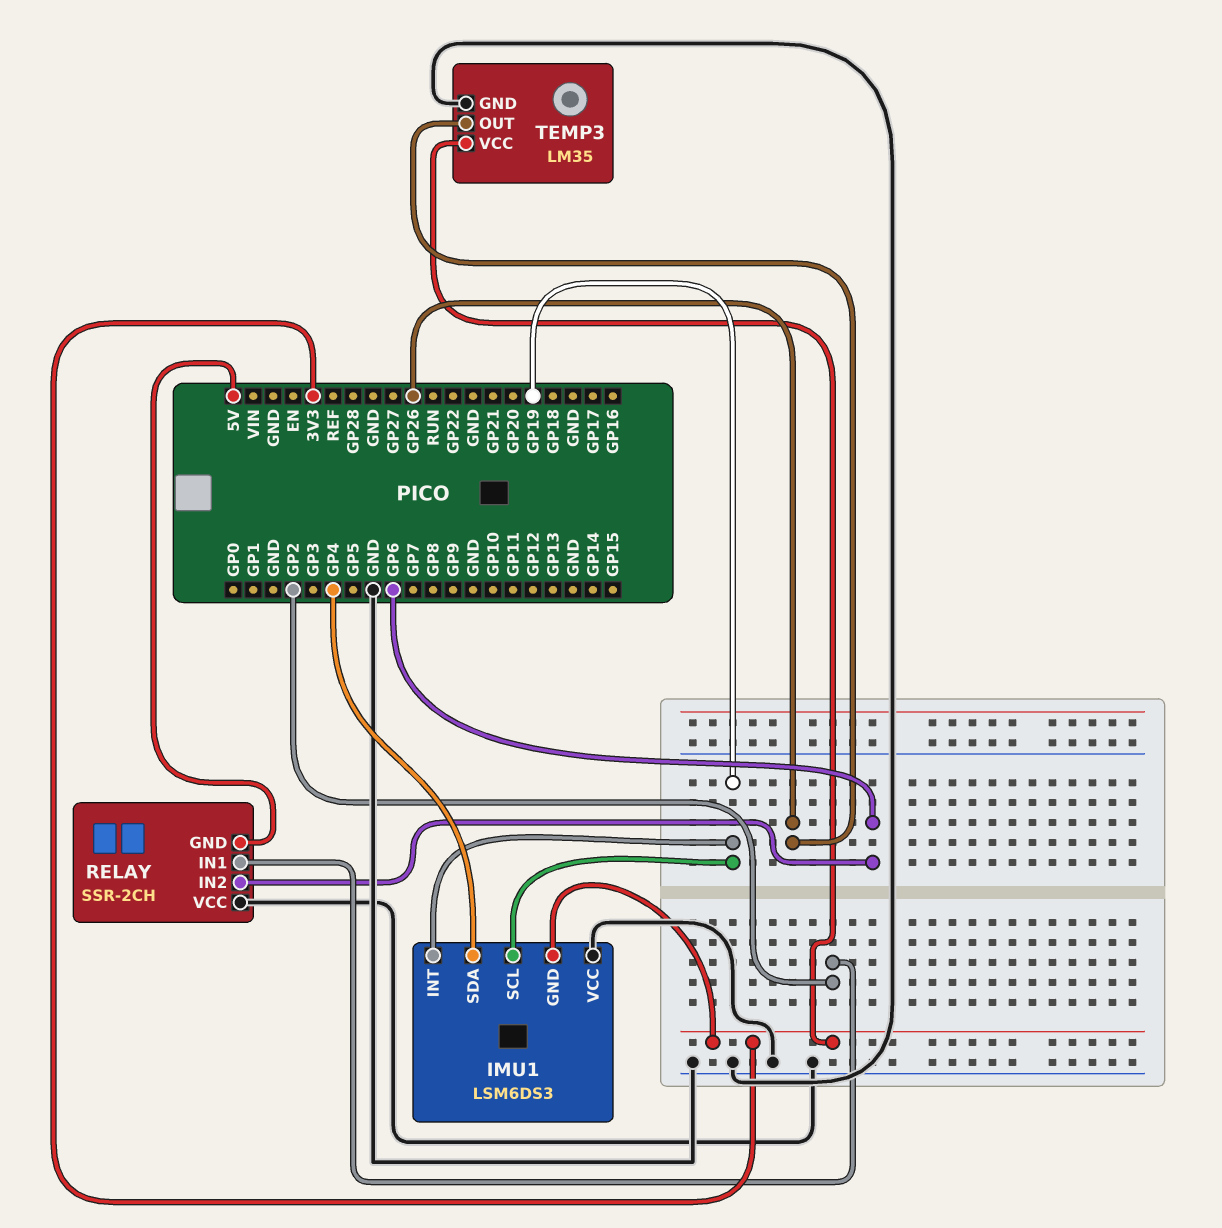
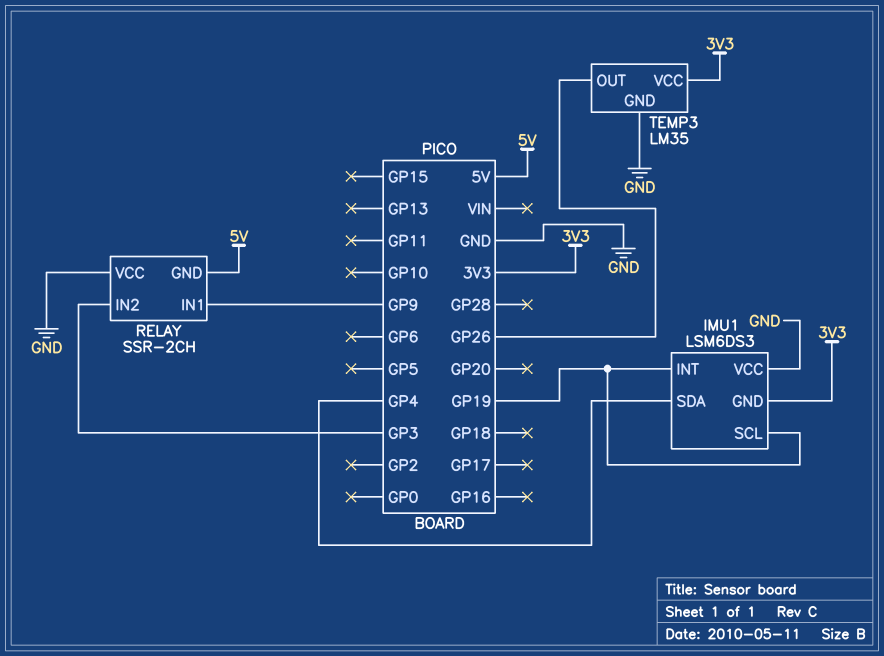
RELAY pin IN1: GP2 -> GP9
RELAY pin IN2: GP6 -> GP3

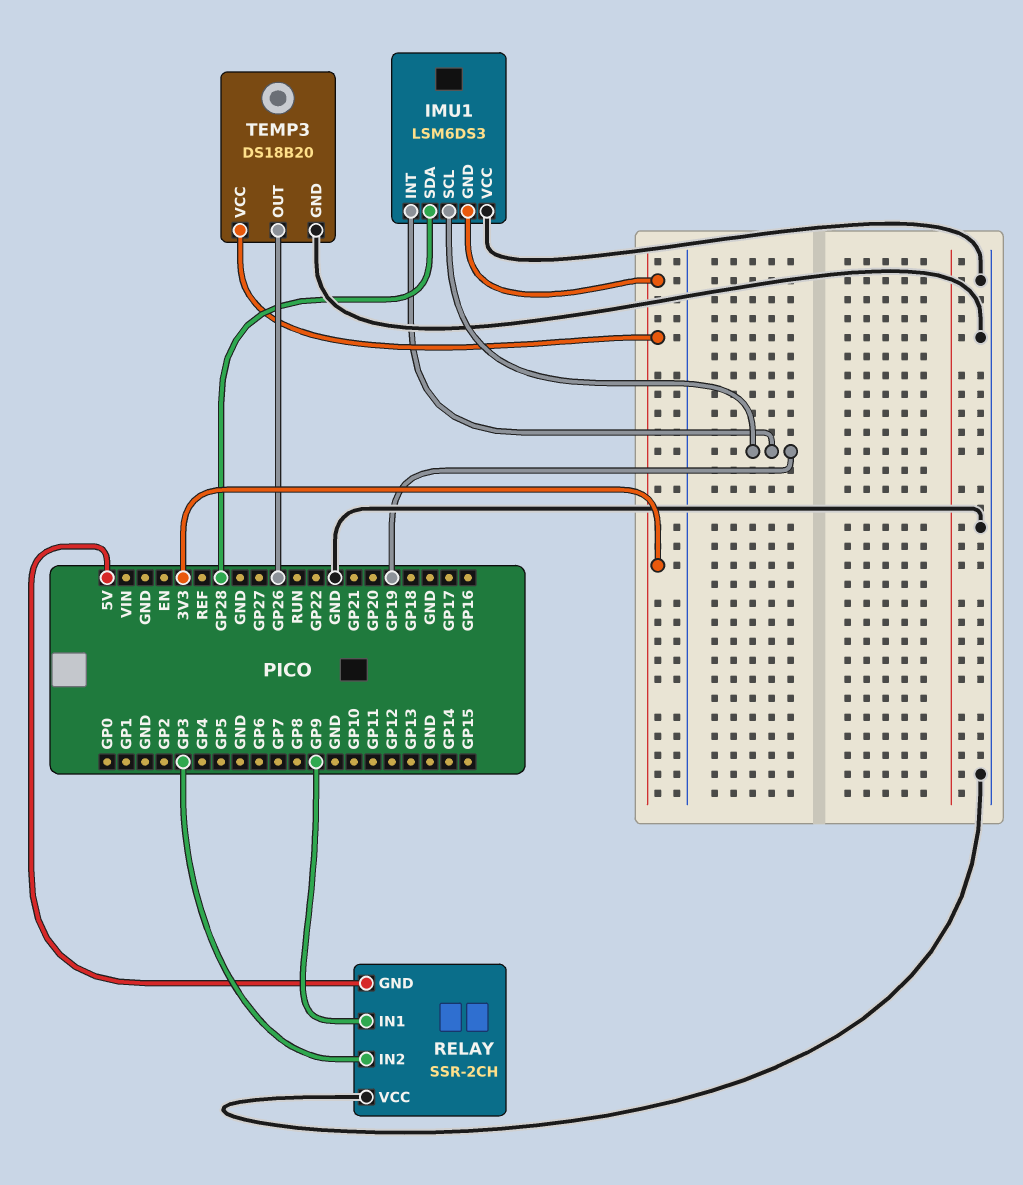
IMU1 pin SDA: GP4 -> GP28
TEMP3: LM35 -> DS18B20

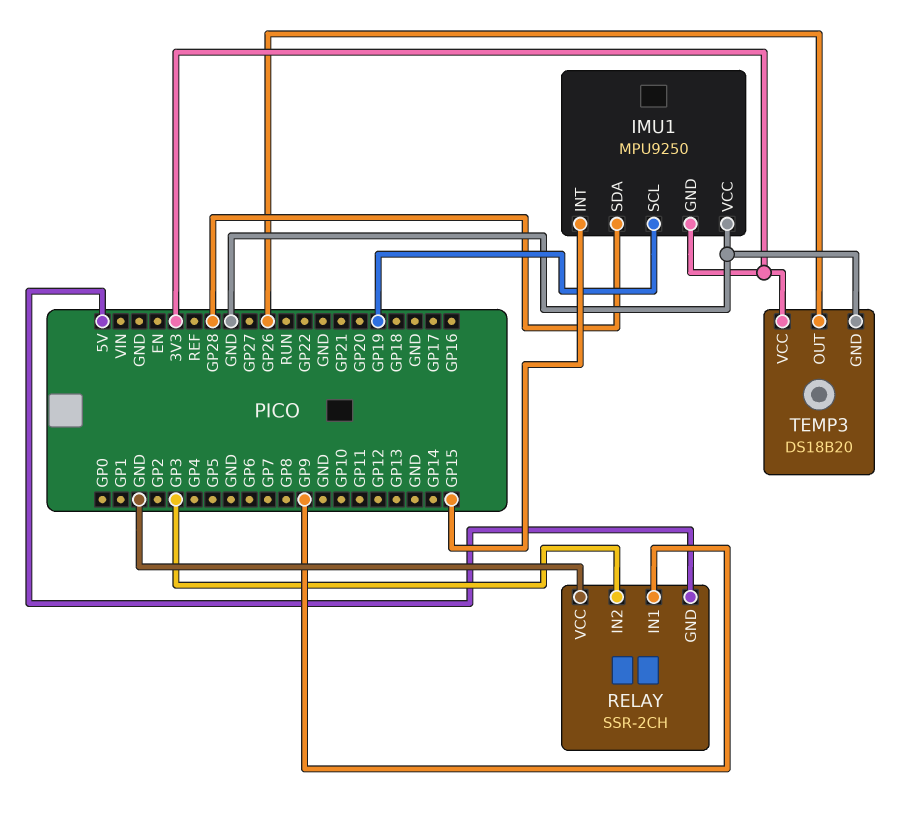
IMU1: LSM6DS3 -> MPU9250
IMU1 pin INT: GP19 -> GP15

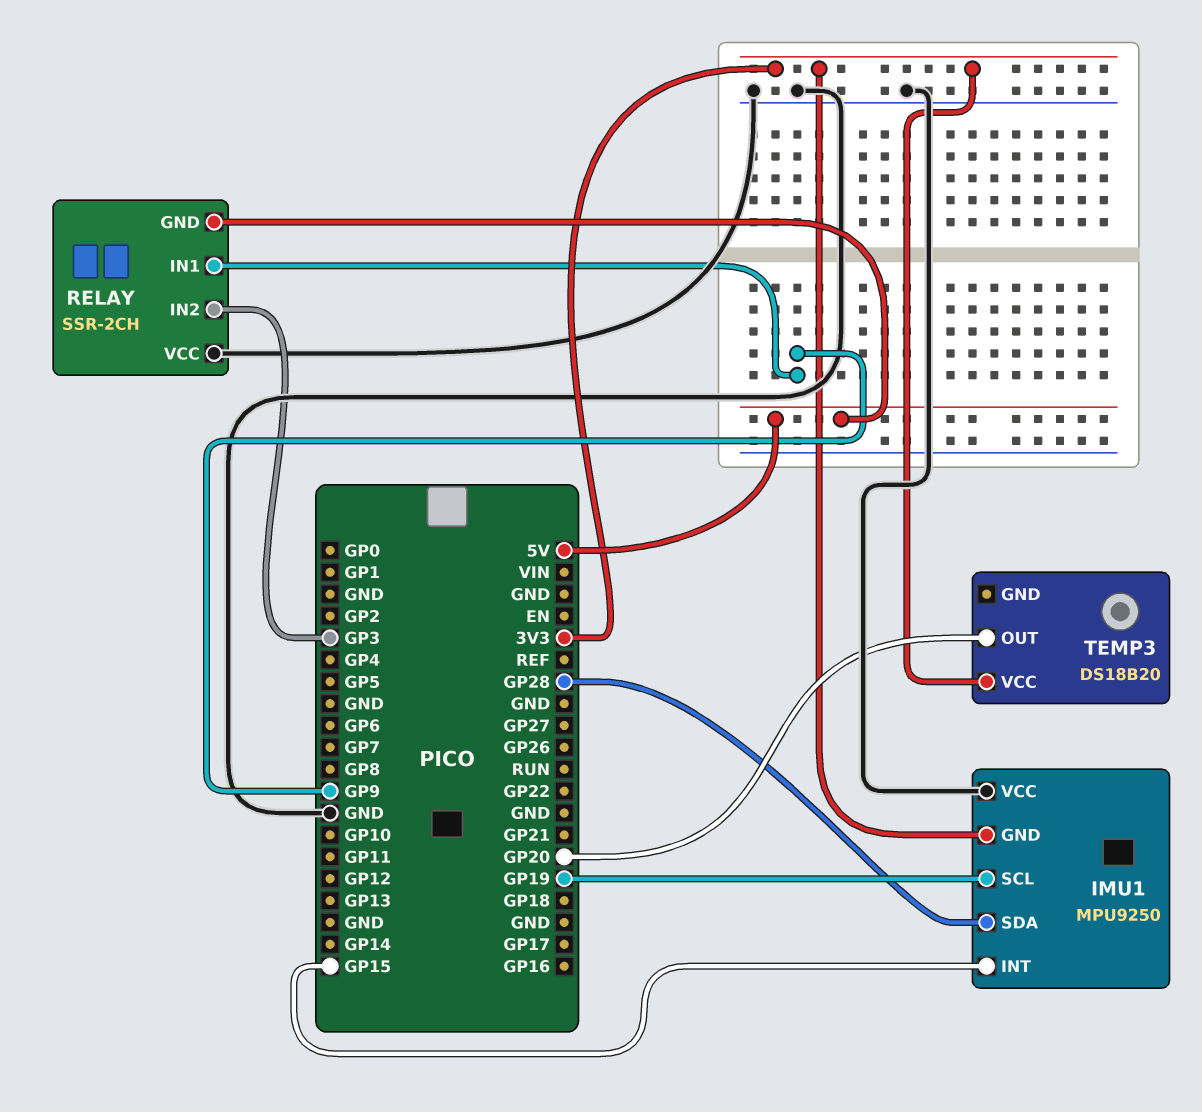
TEMP3 pin GND: GND -> none
TEMP3 pin OUT: GP26 -> GP20

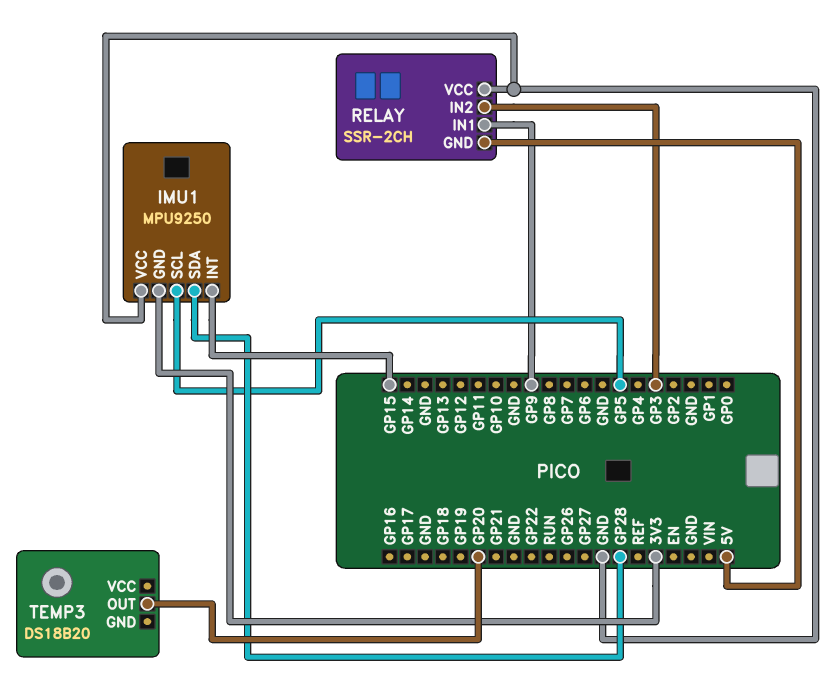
IMU1 pin SCL: GP19 -> GP5
TEMP3 pin VCC: 3V3 -> none

